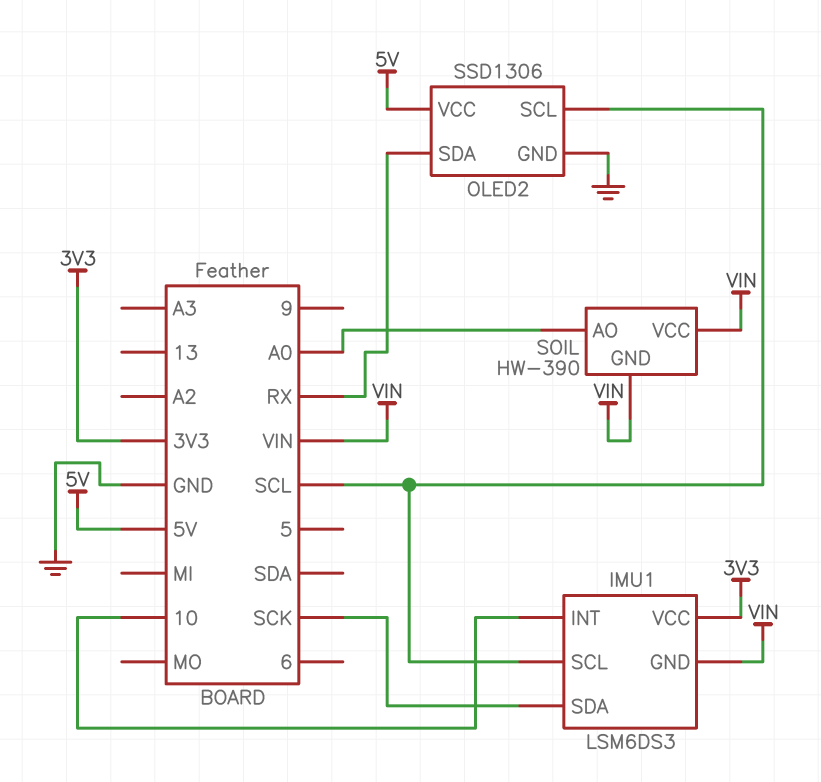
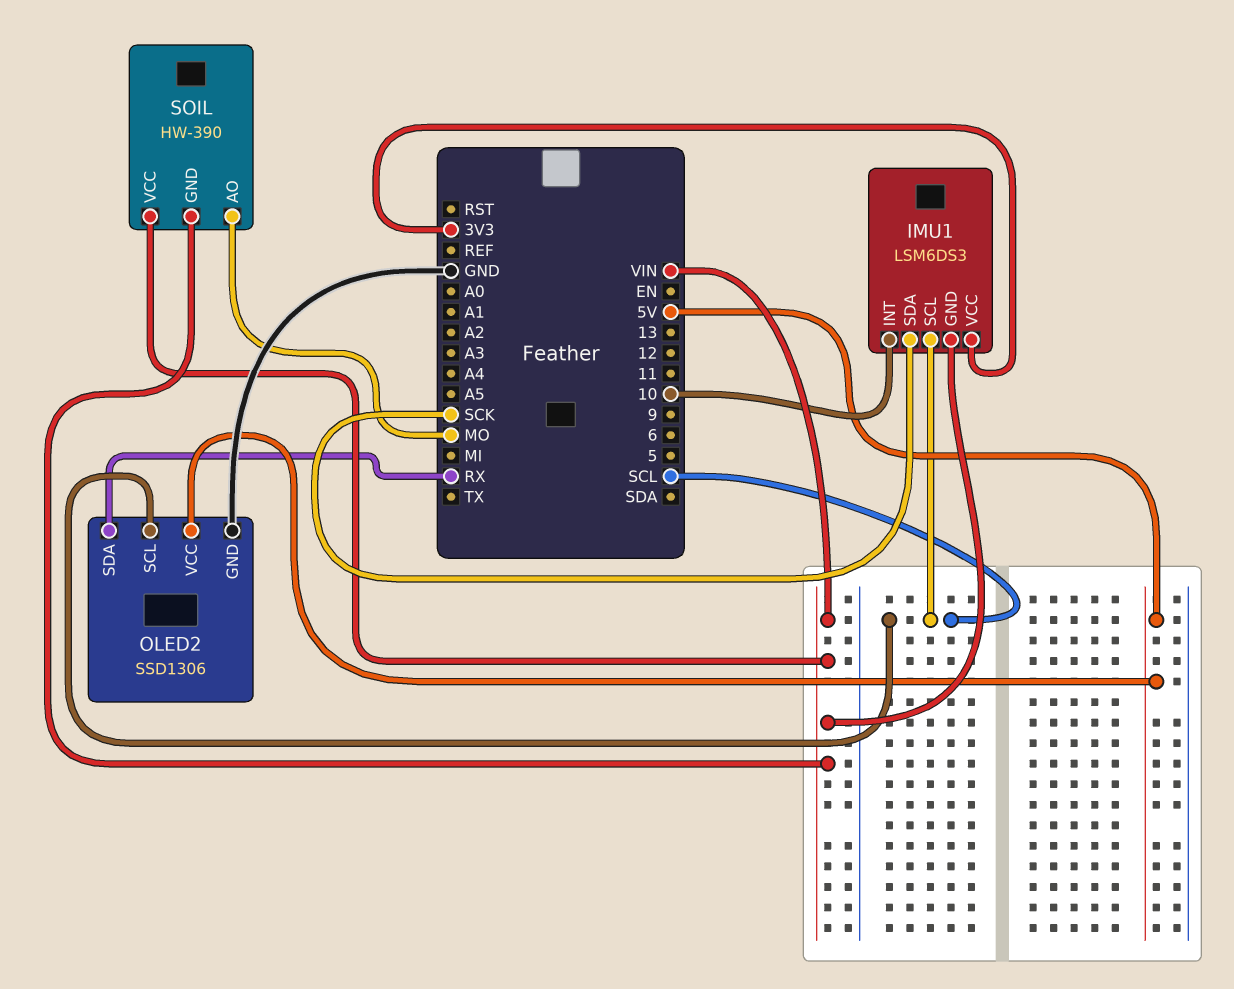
SOIL pin AO: A0 -> MO

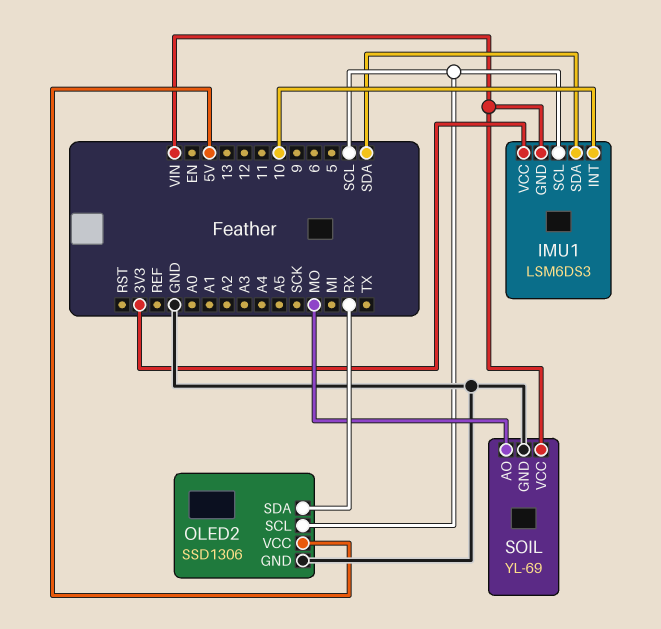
IMU1 pin SDA: SCK -> SDA
SOIL: HW-390 -> YL-69
SOIL pin GND: VIN -> GND

